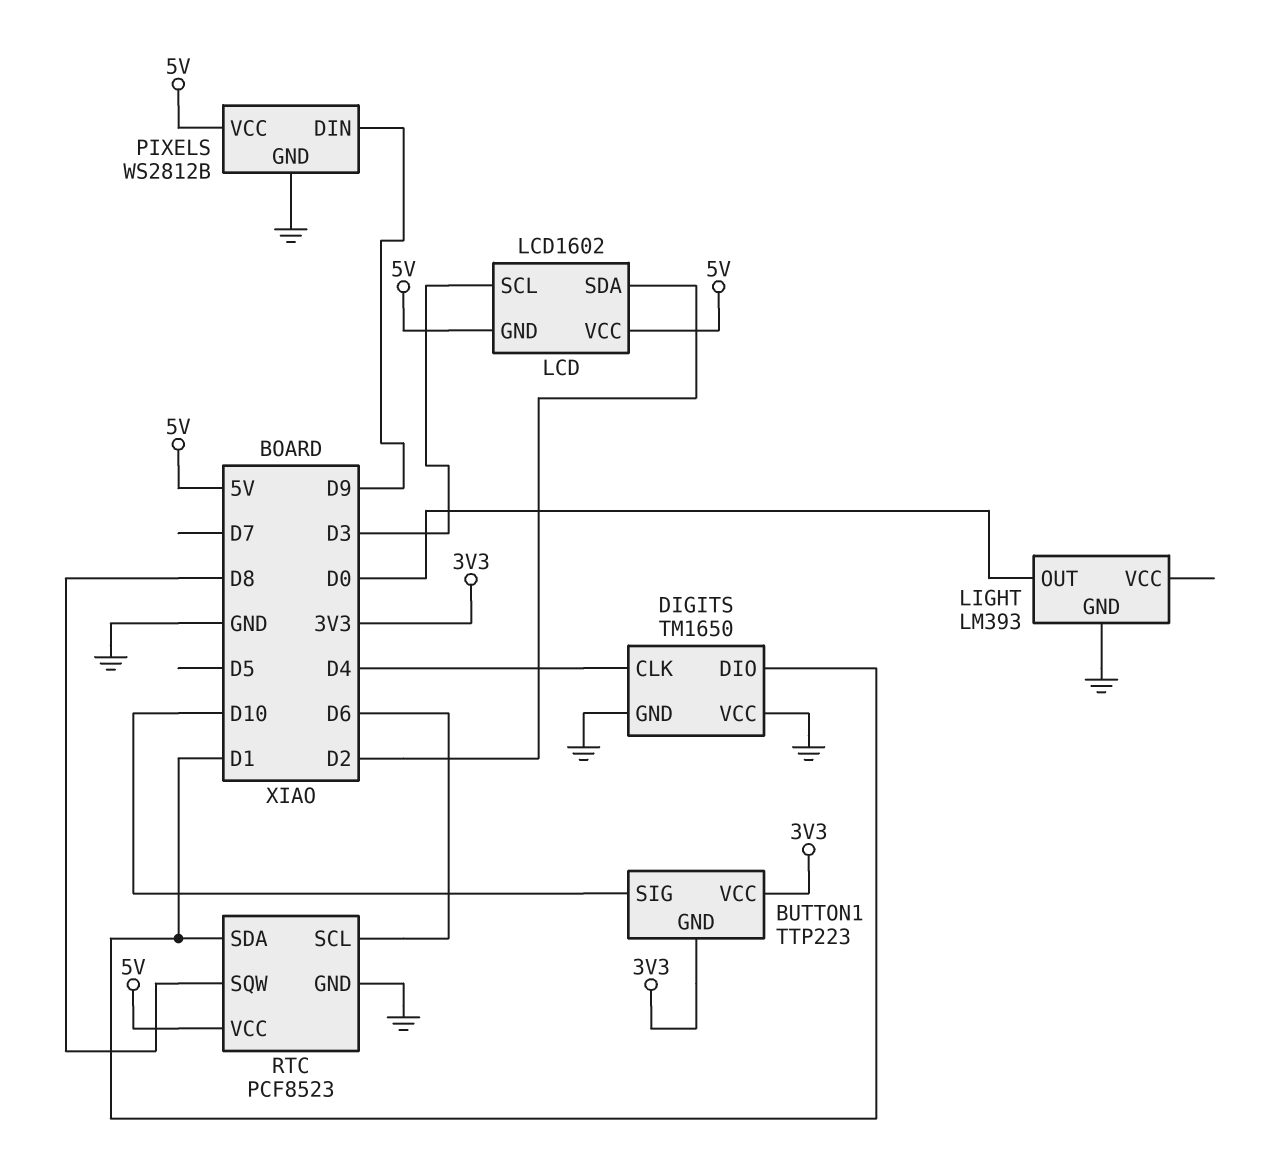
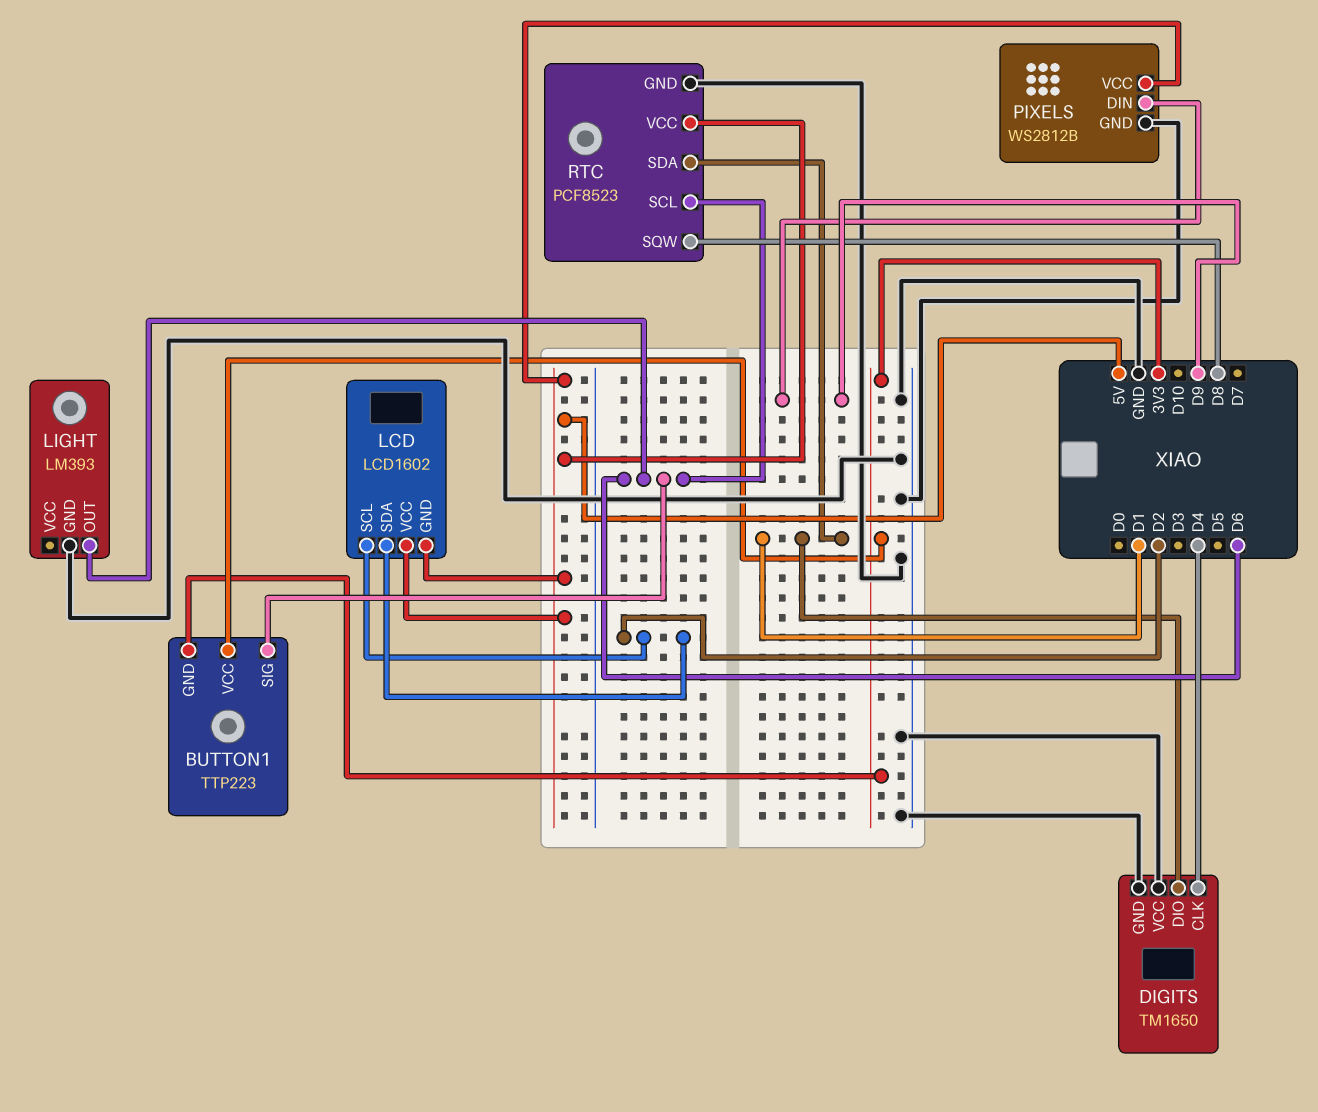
BUTTON1 pin SIG: D10 -> D6
LCD pin SCL: D3 -> D2
LIGHT pin OUT: D0 -> D6

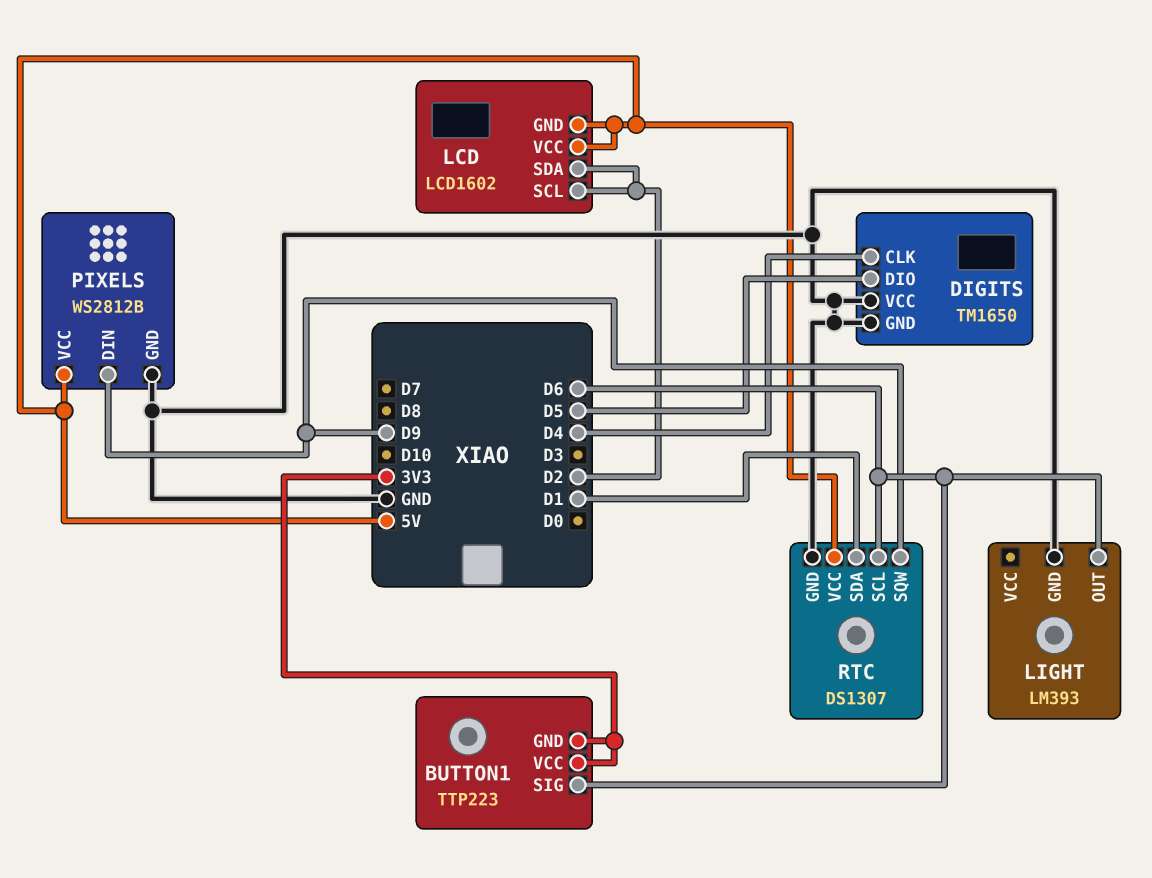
DIGITS pin DIO: D1 -> D5
RTC: PCF8523 -> DS1307
RTC pin SQW: D8 -> D9

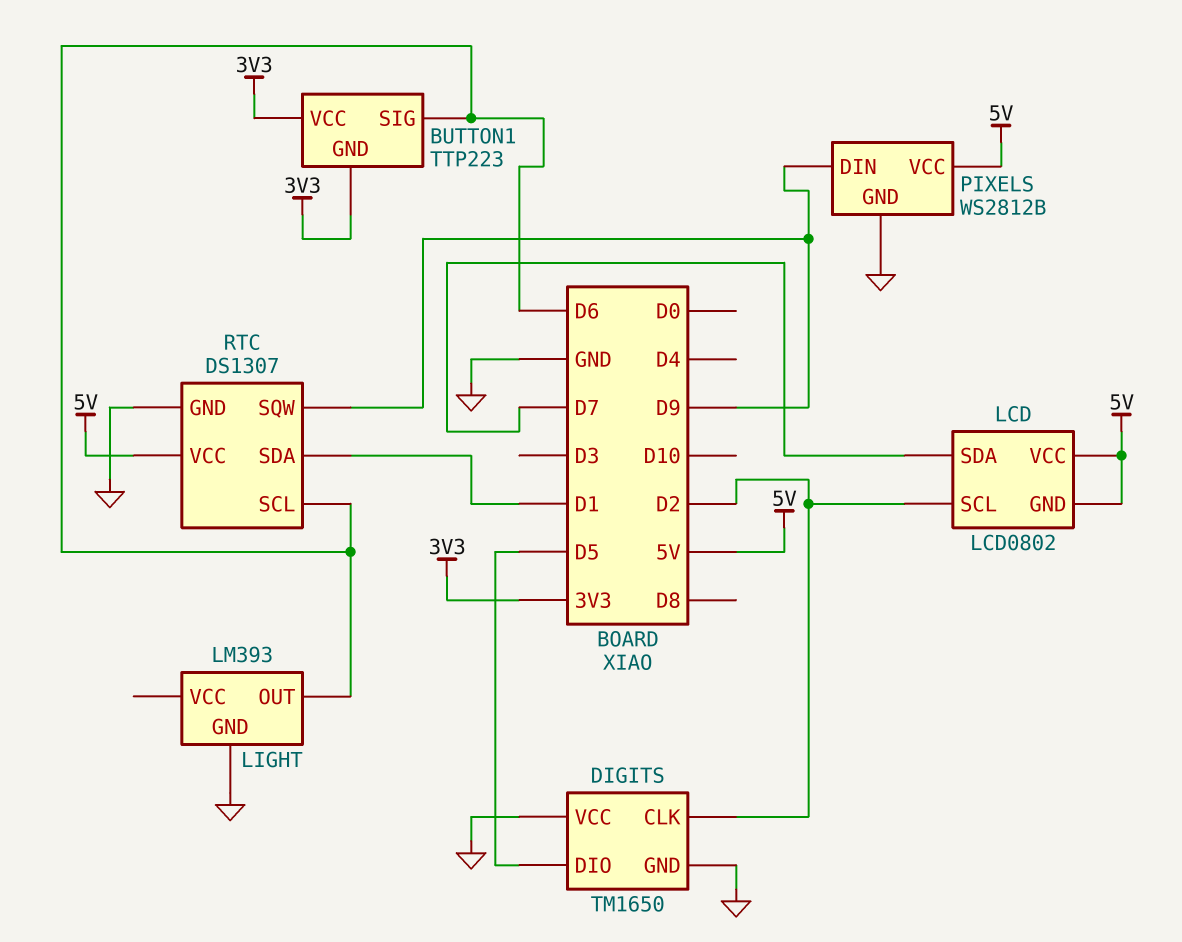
DIGITS pin CLK: D4 -> D2
LCD: LCD1602 -> LCD0802
LCD pin SDA: D2 -> D7

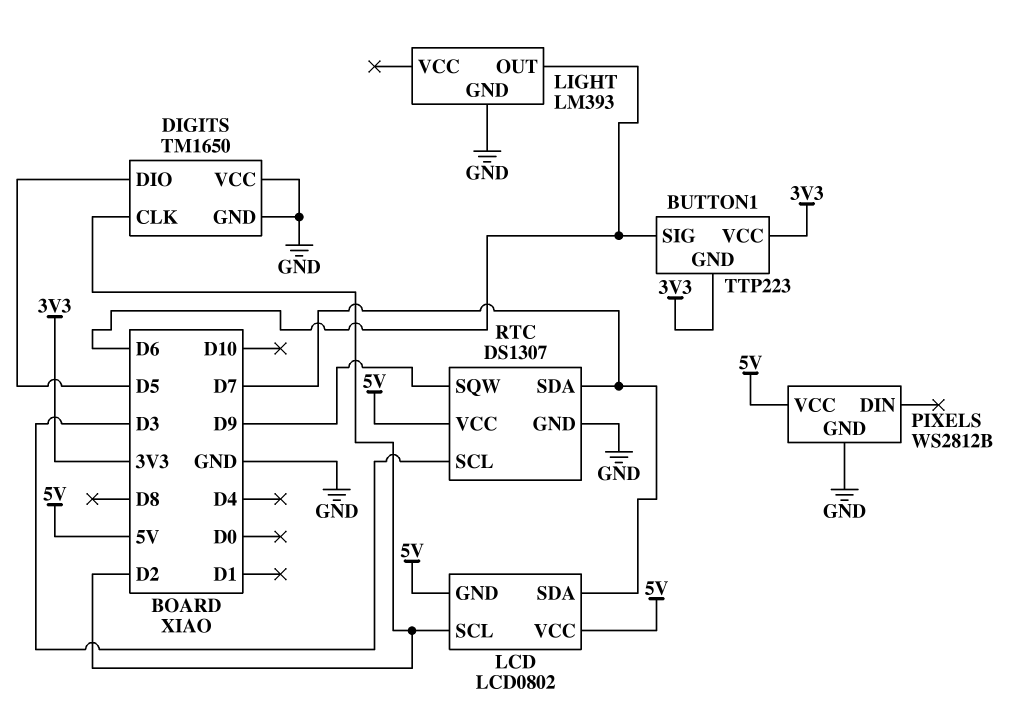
PIXELS pin DIN: D9 -> none
RTC pin SCL: D6 -> D3
RTC pin SDA: D1 -> D7

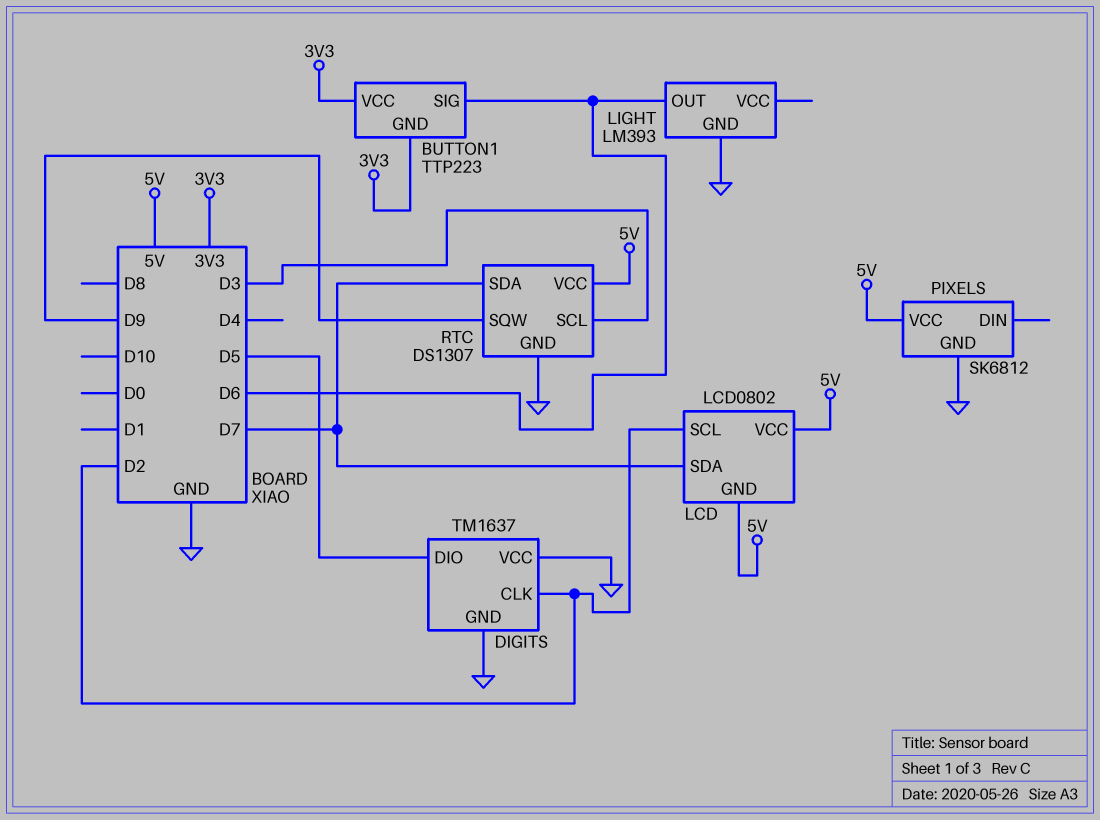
DIGITS: TM1650 -> TM1637
PIXELS: WS2812B -> SK6812

